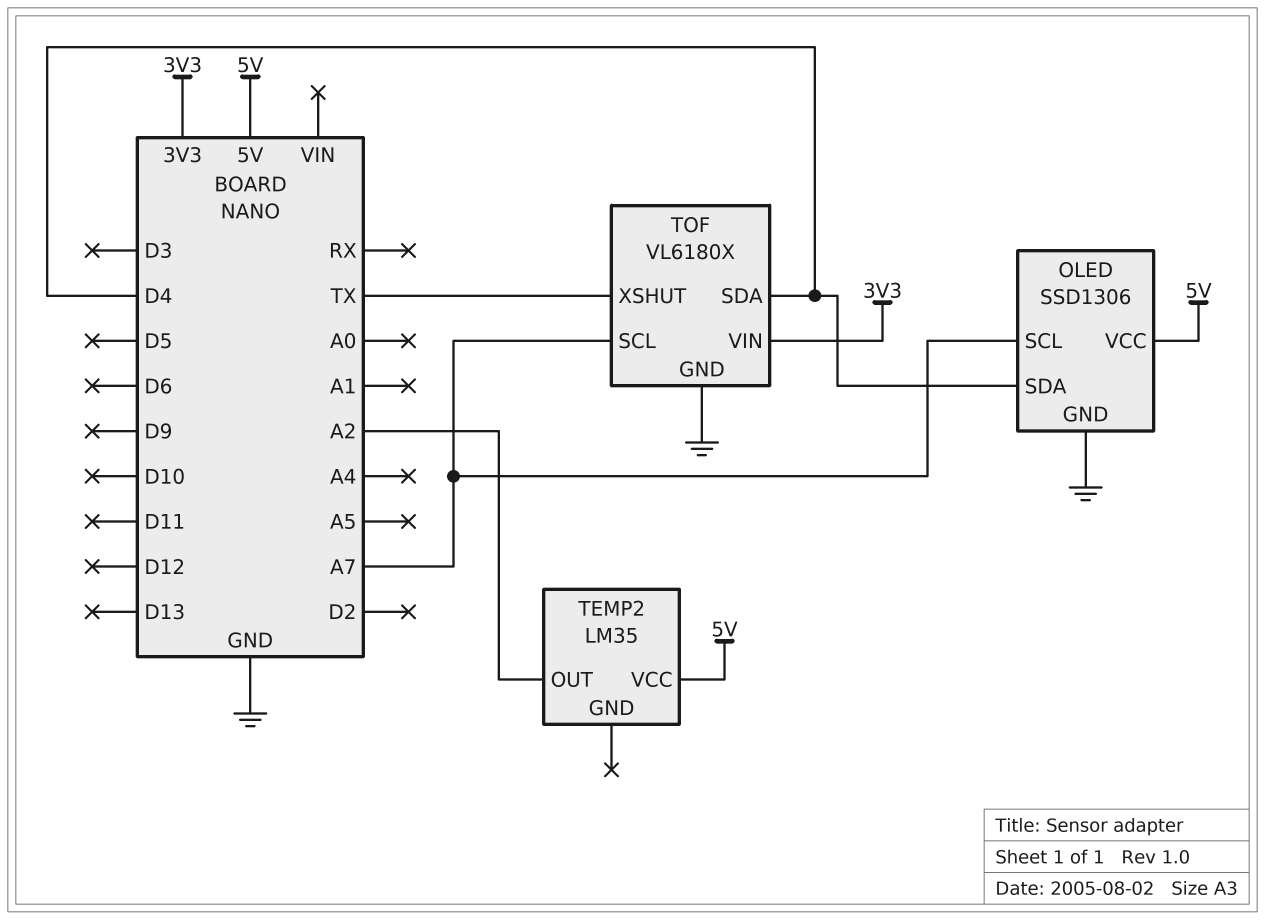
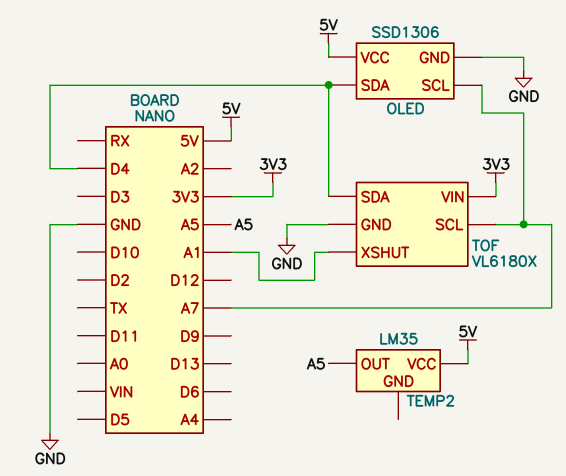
TEMP2 pin OUT: A2 -> A5
TOF pin XSHUT: TX -> A1

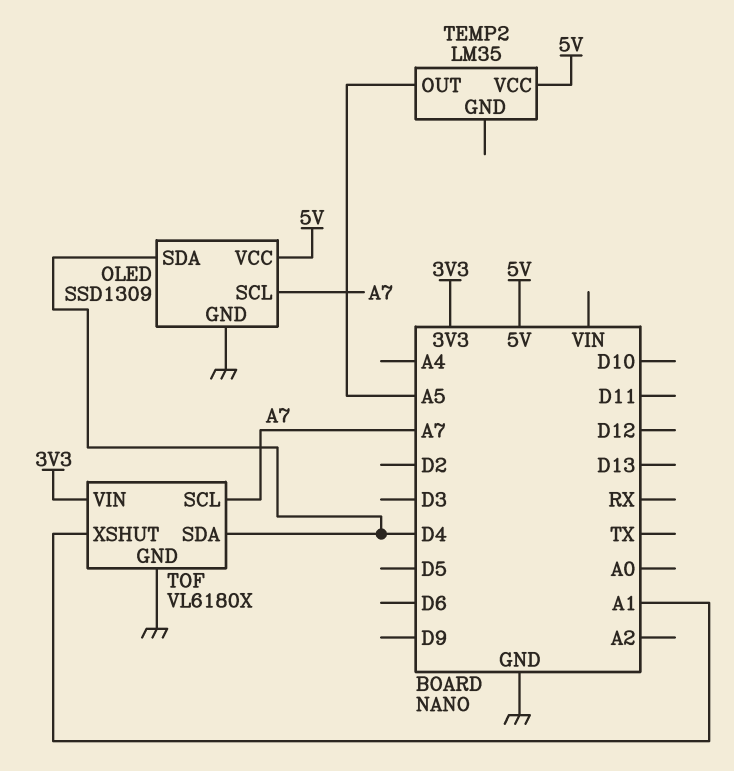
OLED: SSD1306 -> SSD1309

